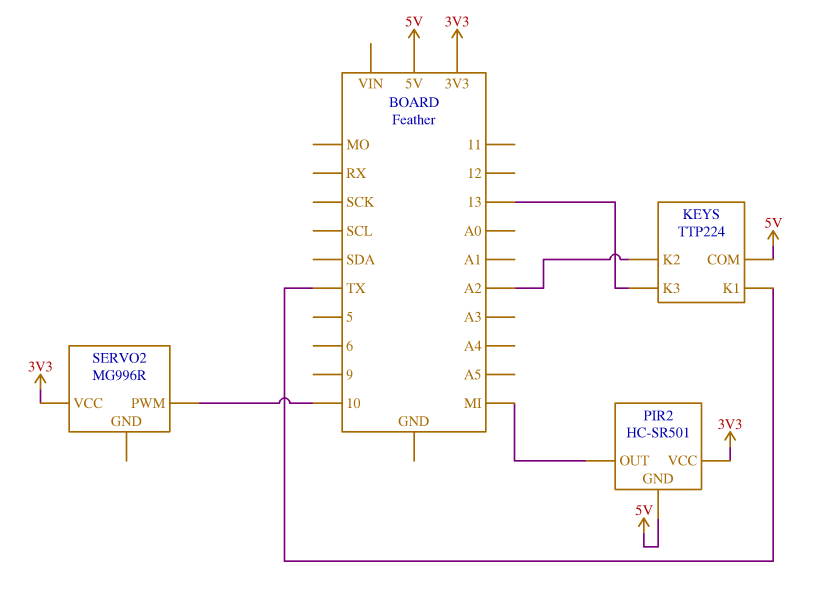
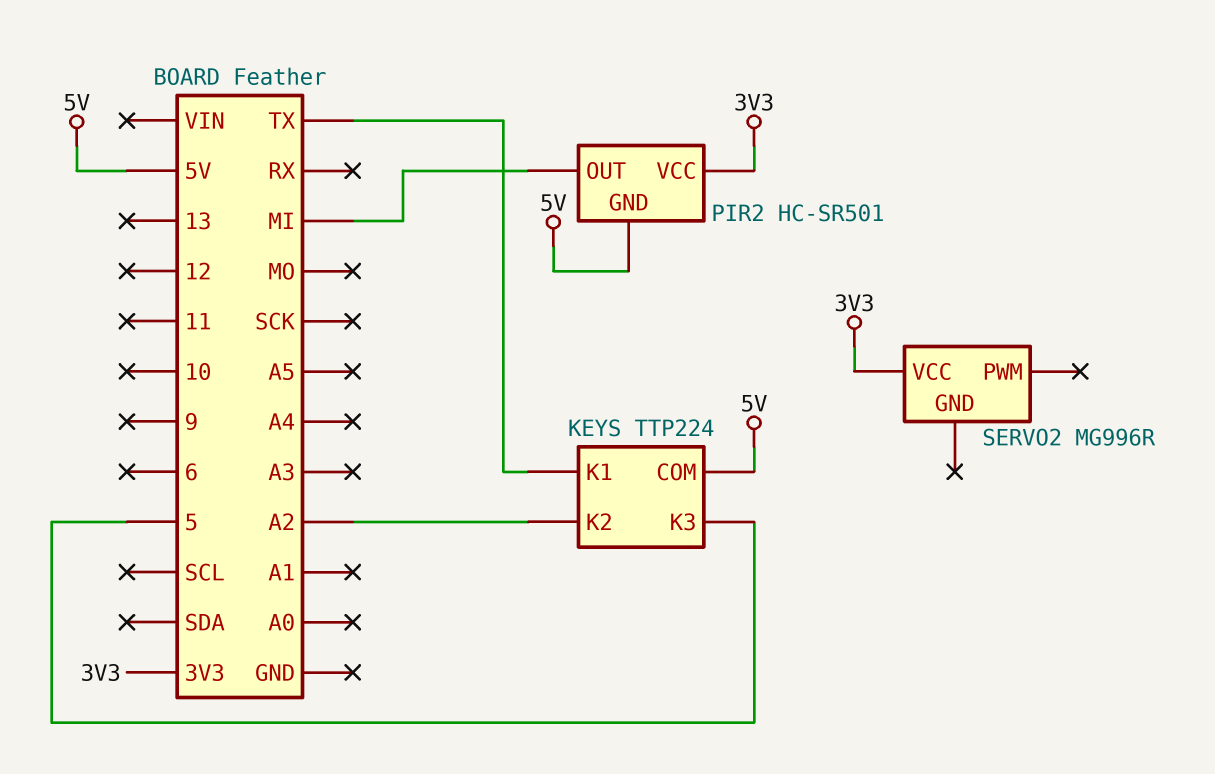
KEYS pin K3: 13 -> 5
SERVO2 pin PWM: 10 -> none

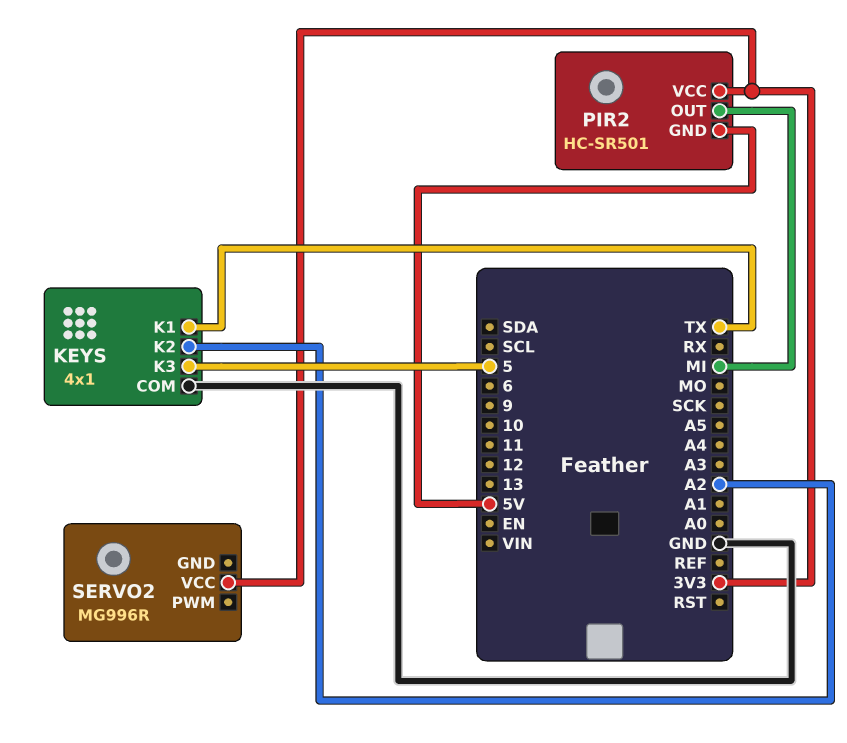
KEYS: TTP224 -> 4x1
KEYS pin COM: 5V -> GND

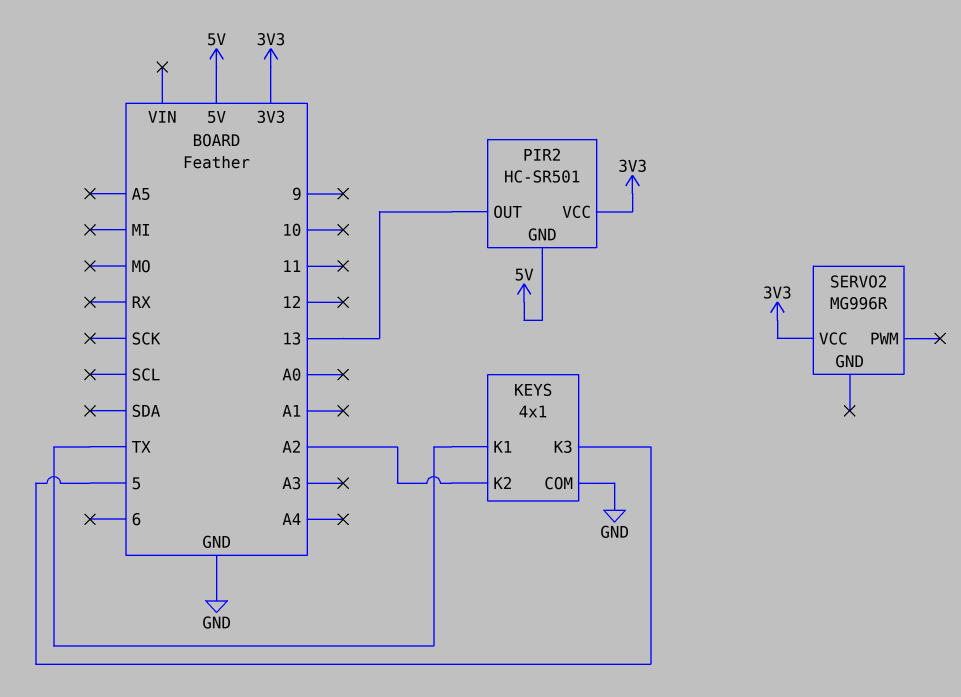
PIR2 pin OUT: MI -> 13

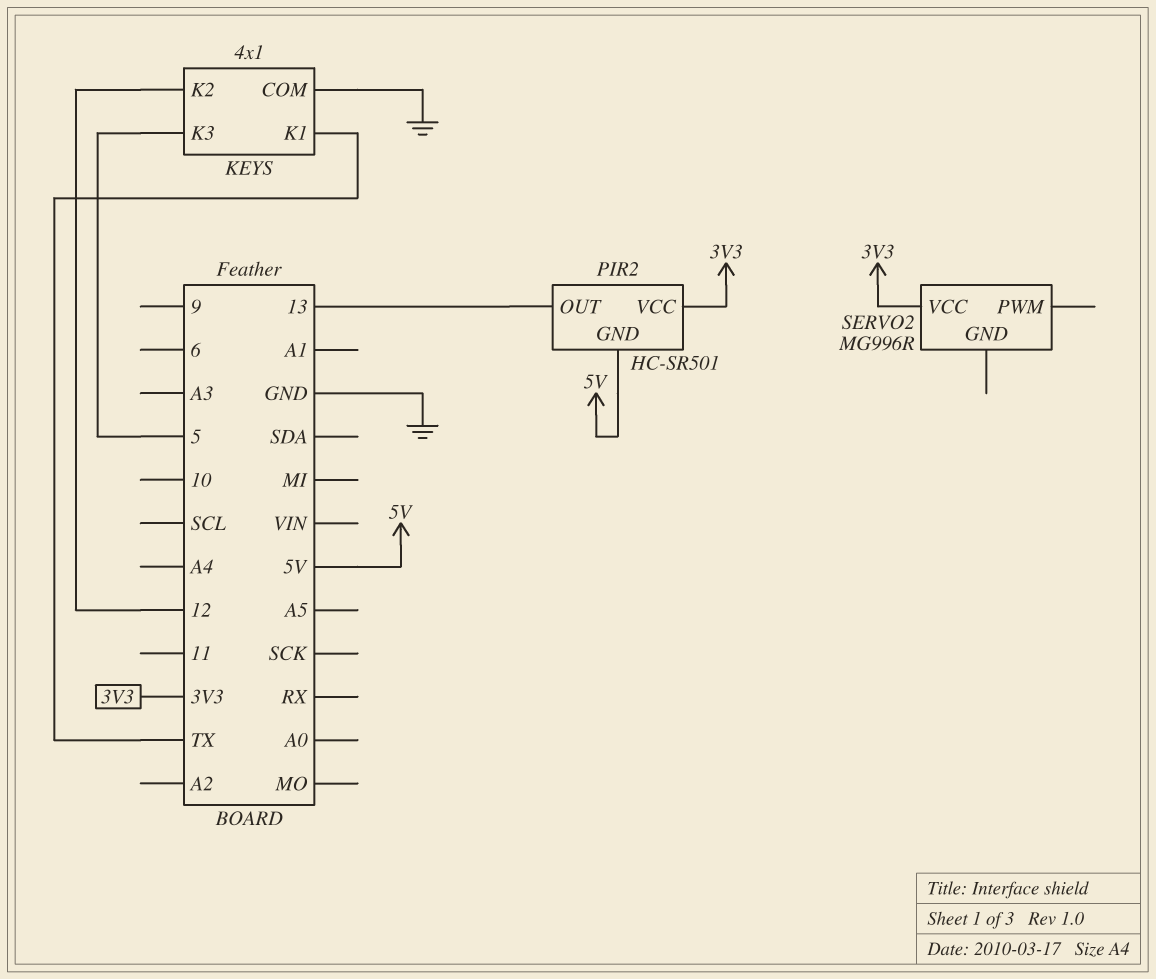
KEYS pin K2: A2 -> 12

